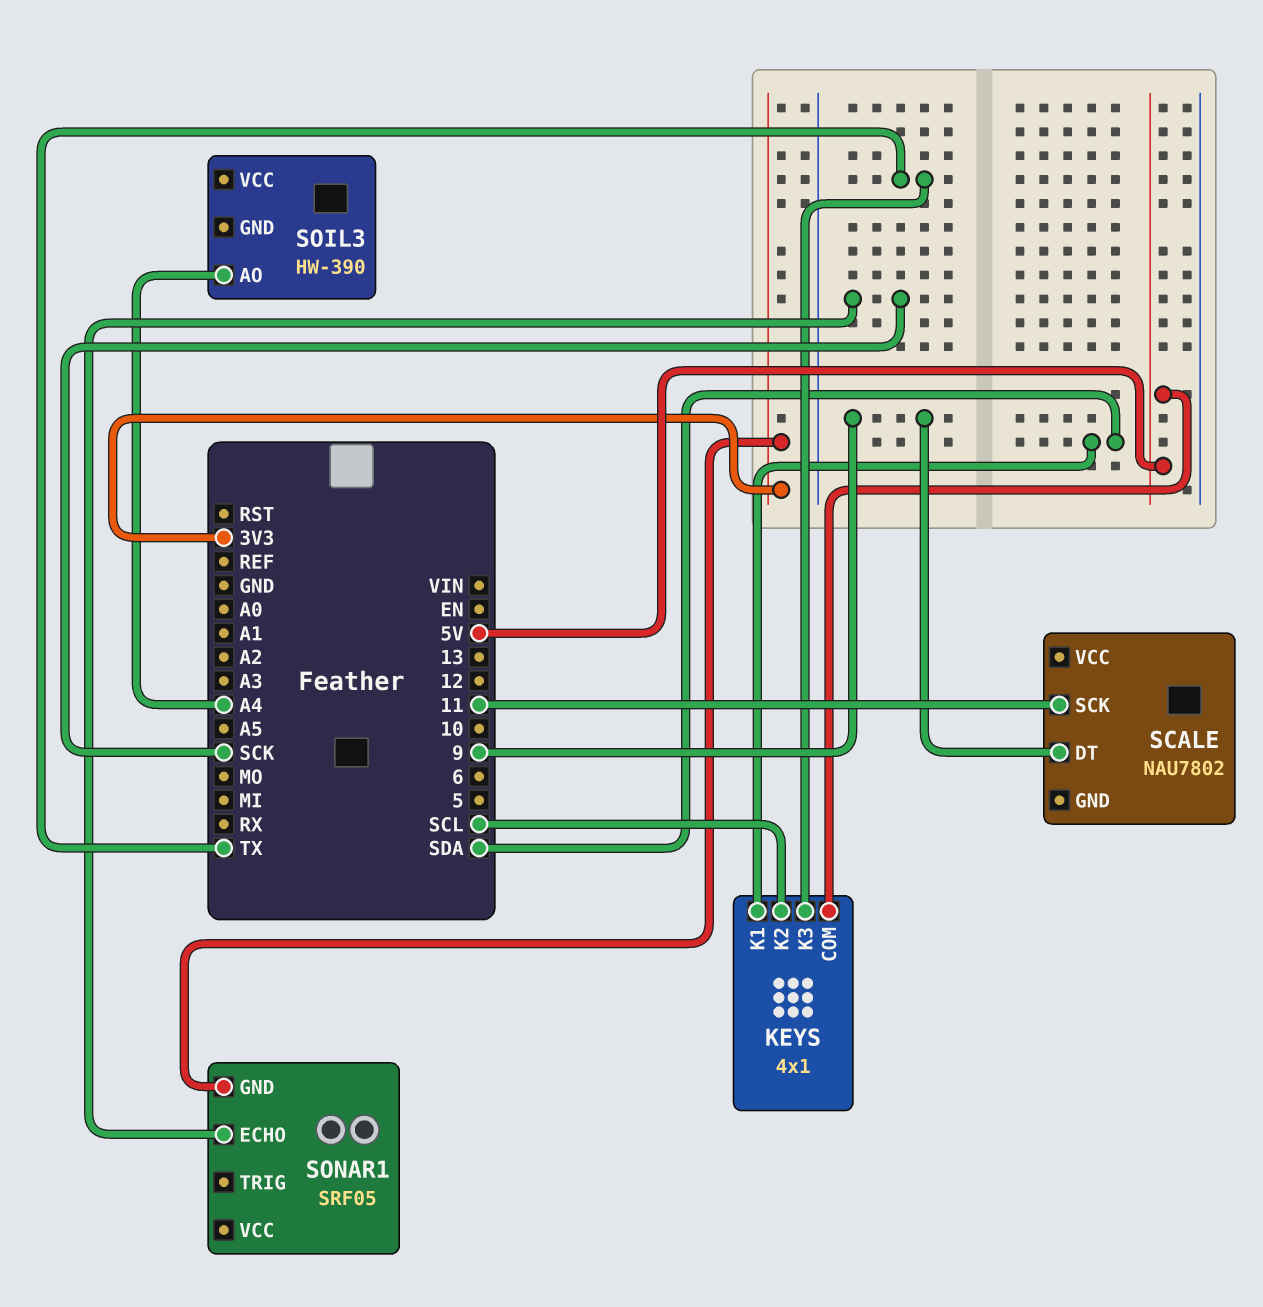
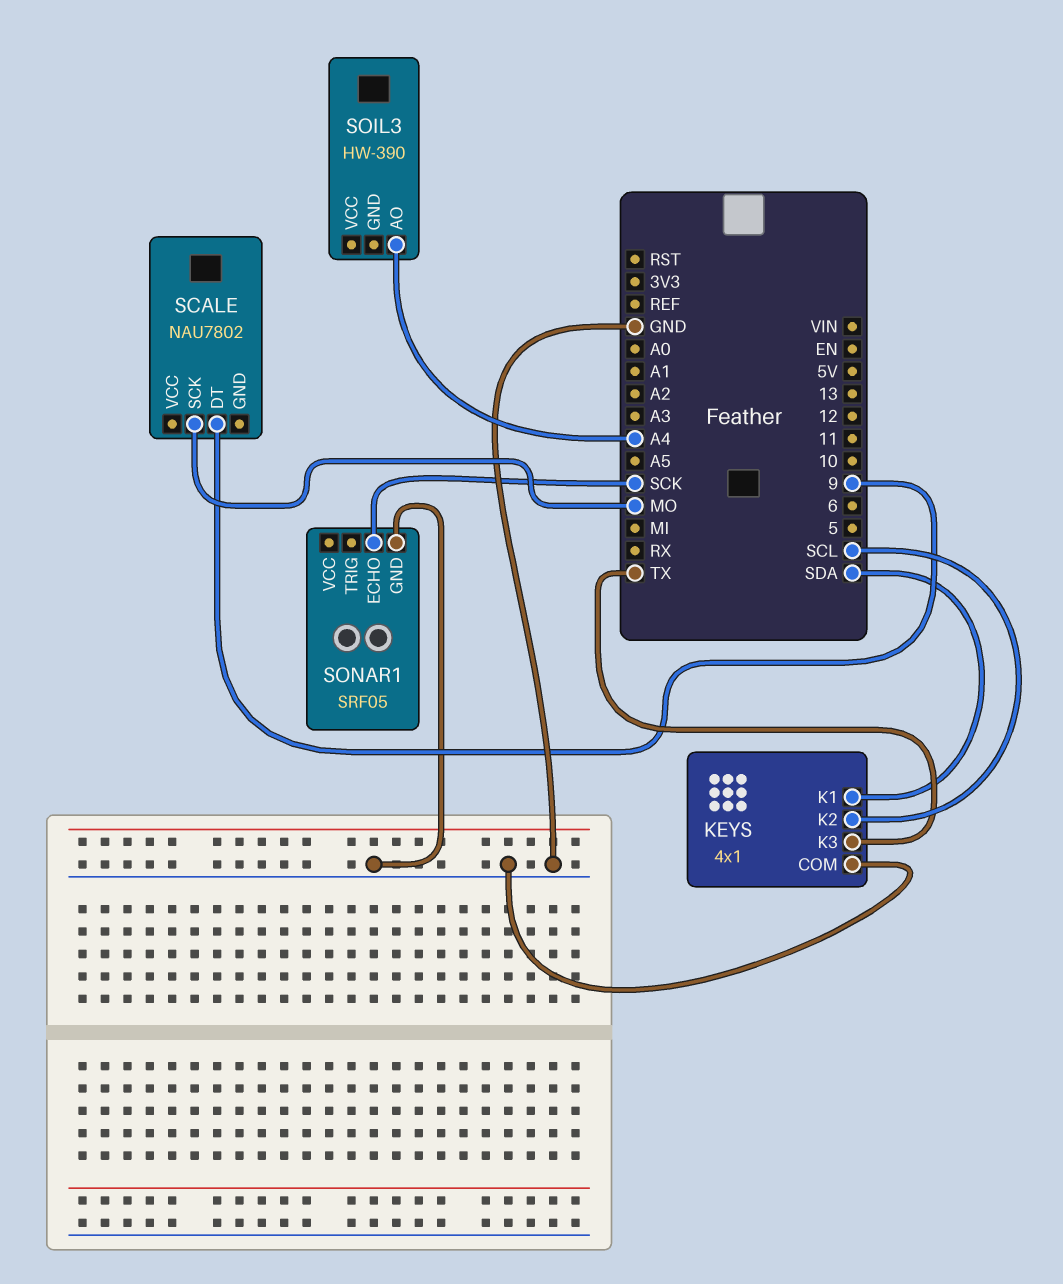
KEYS pin COM: 5V -> GND
SCALE pin SCK: 11 -> MO
SONAR1 pin GND: 3V3 -> GND

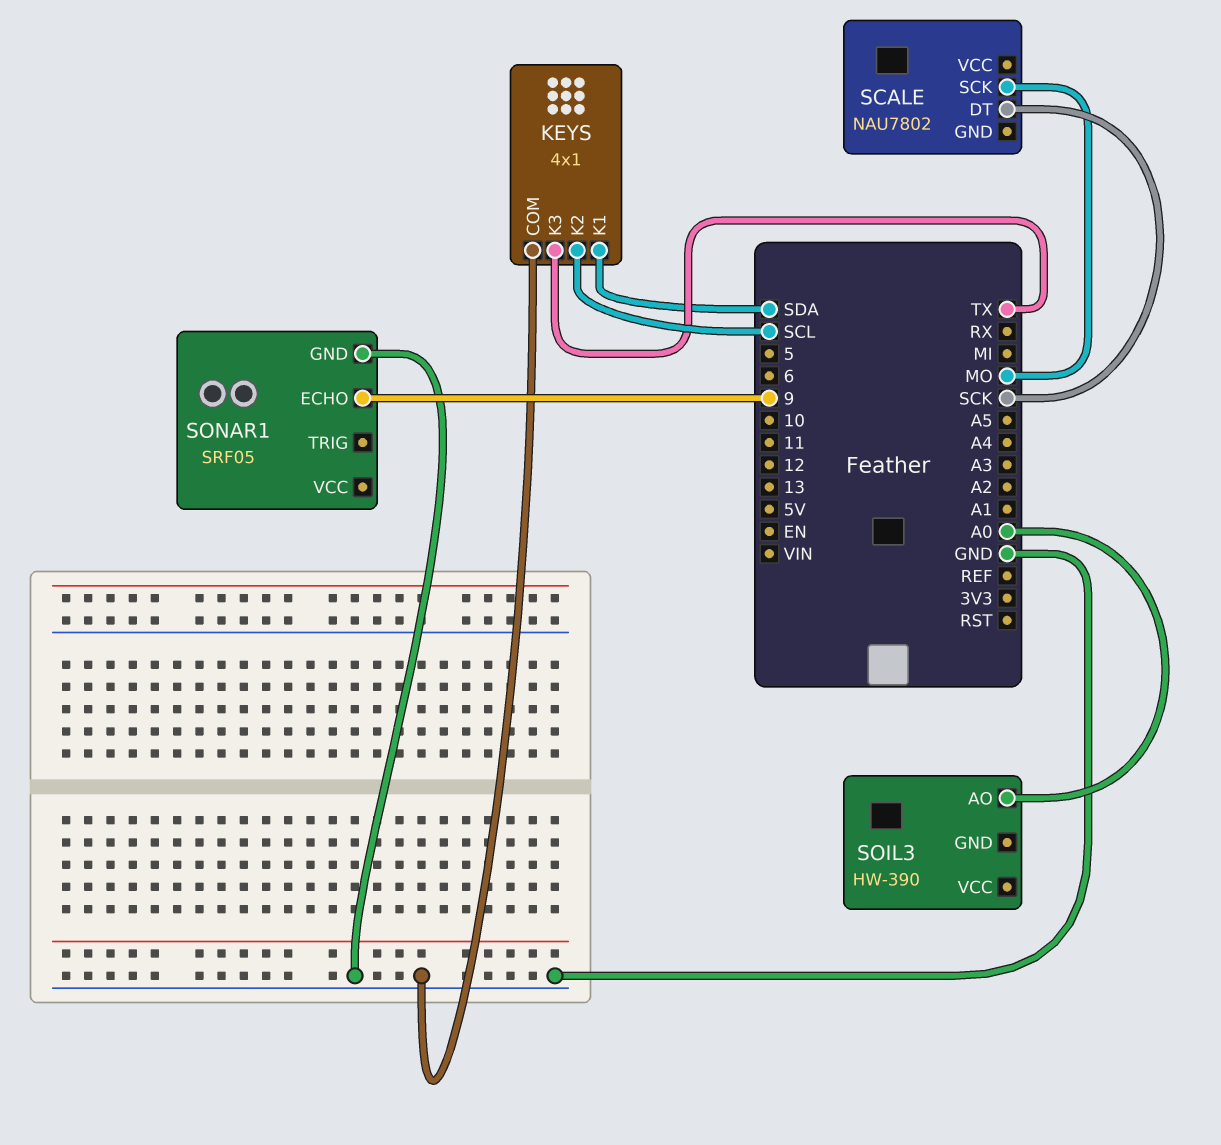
SCALE pin DT: 9 -> SCK
SOIL3 pin AO: A4 -> A0
SONAR1 pin ECHO: SCK -> 9

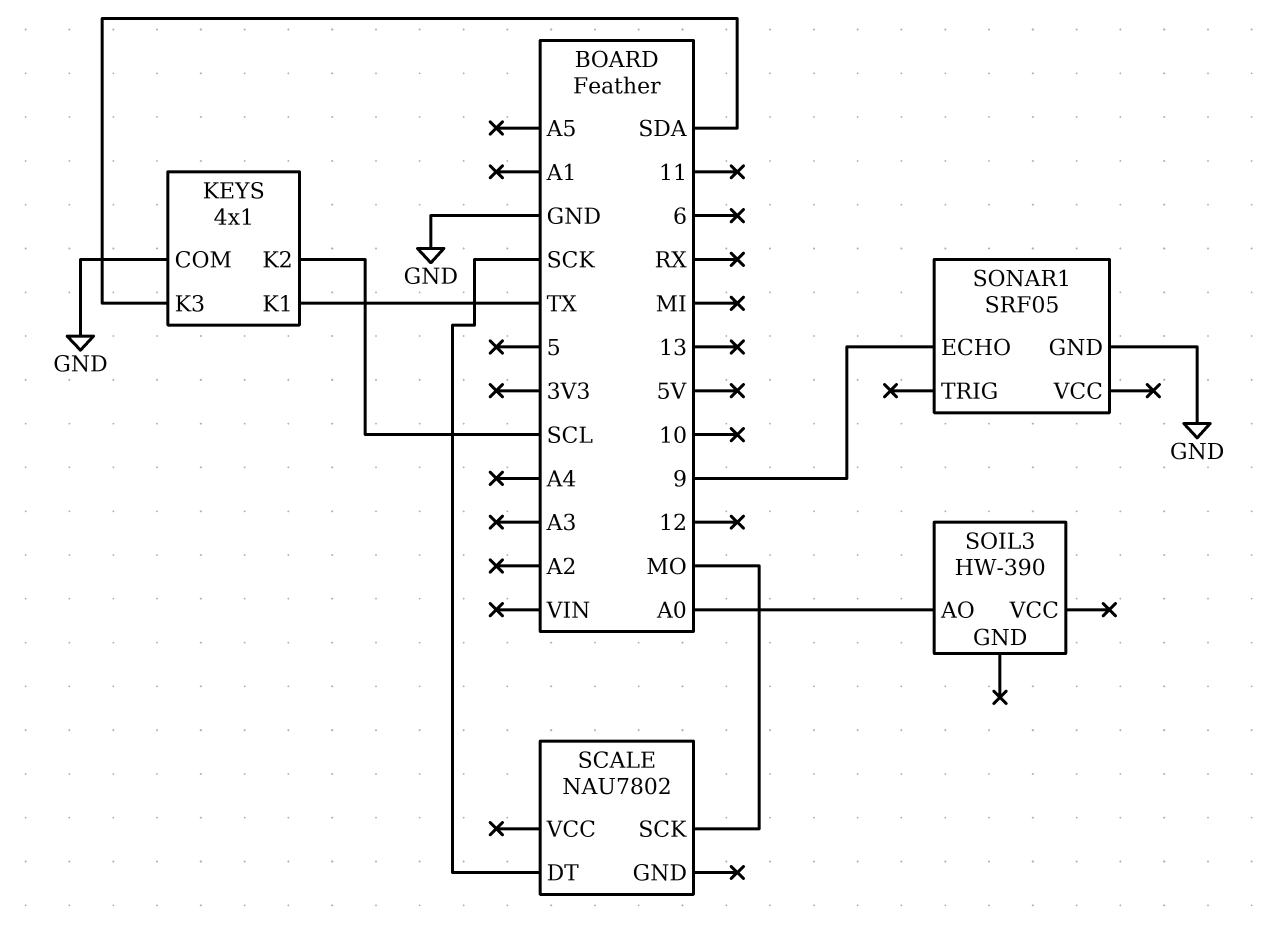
KEYS pin K1: SDA -> TX
KEYS pin K3: TX -> SDA

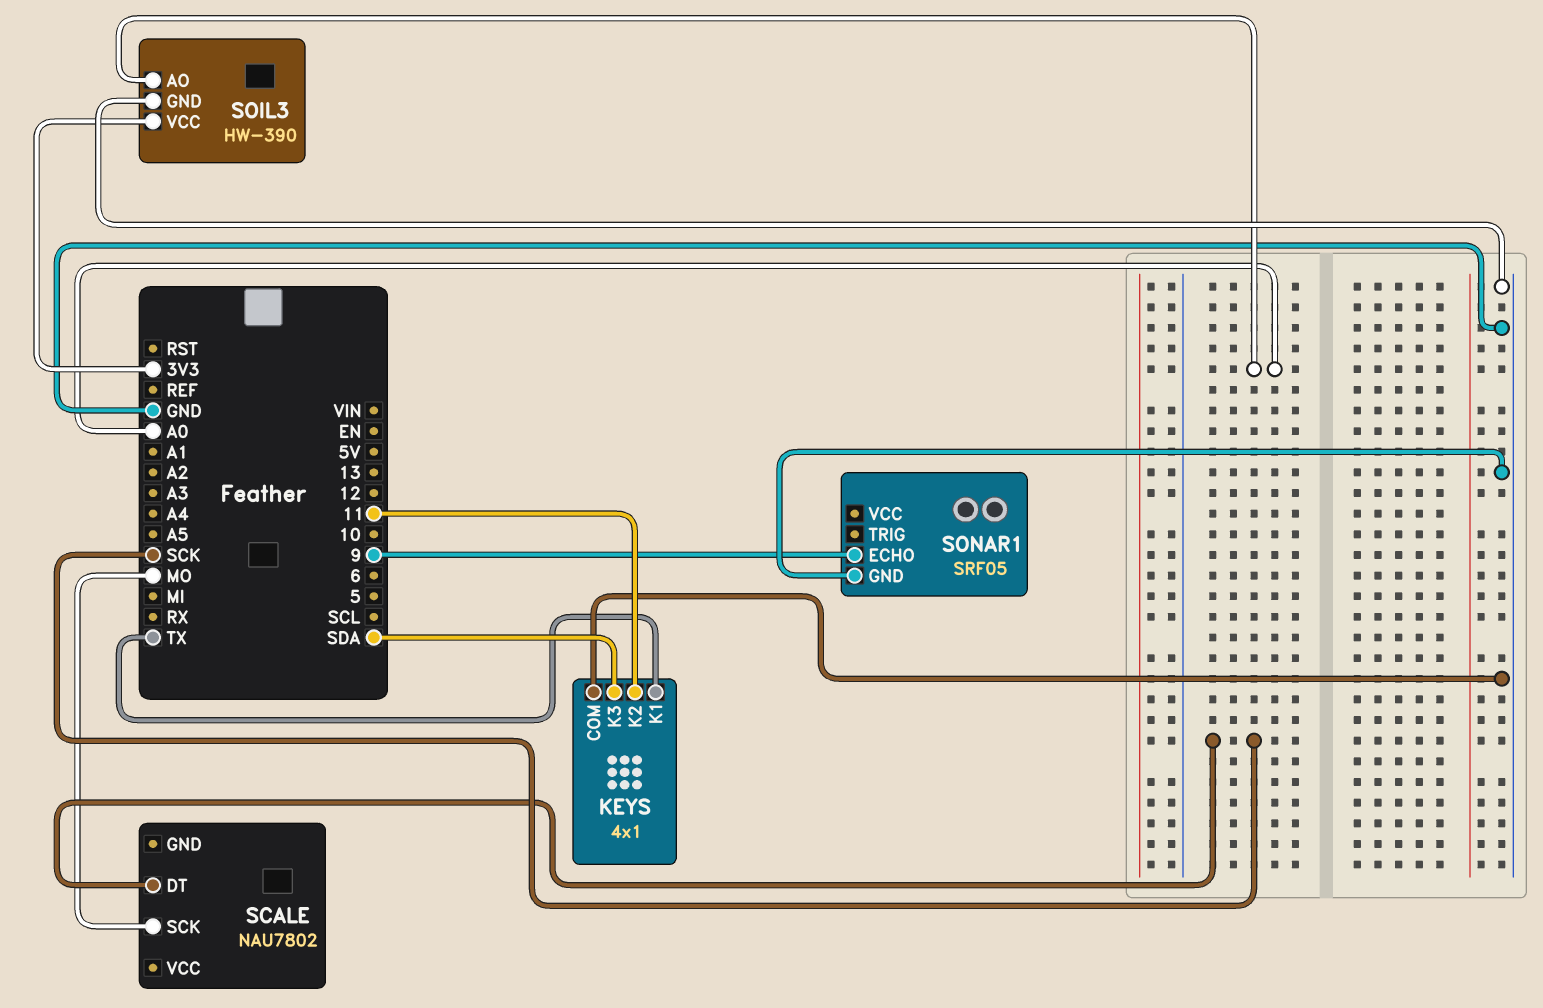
KEYS pin K2: SCL -> 11
SOIL3 pin GND: none -> GND
SOIL3 pin VCC: none -> 3V3

